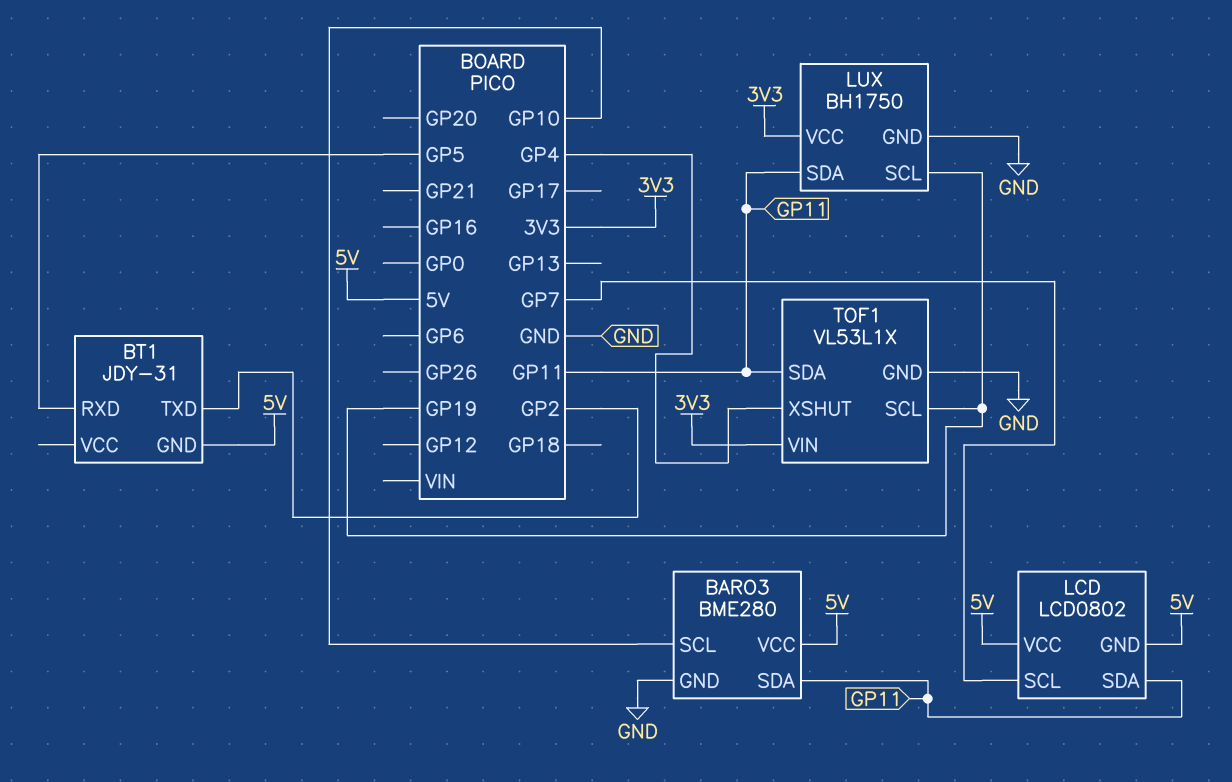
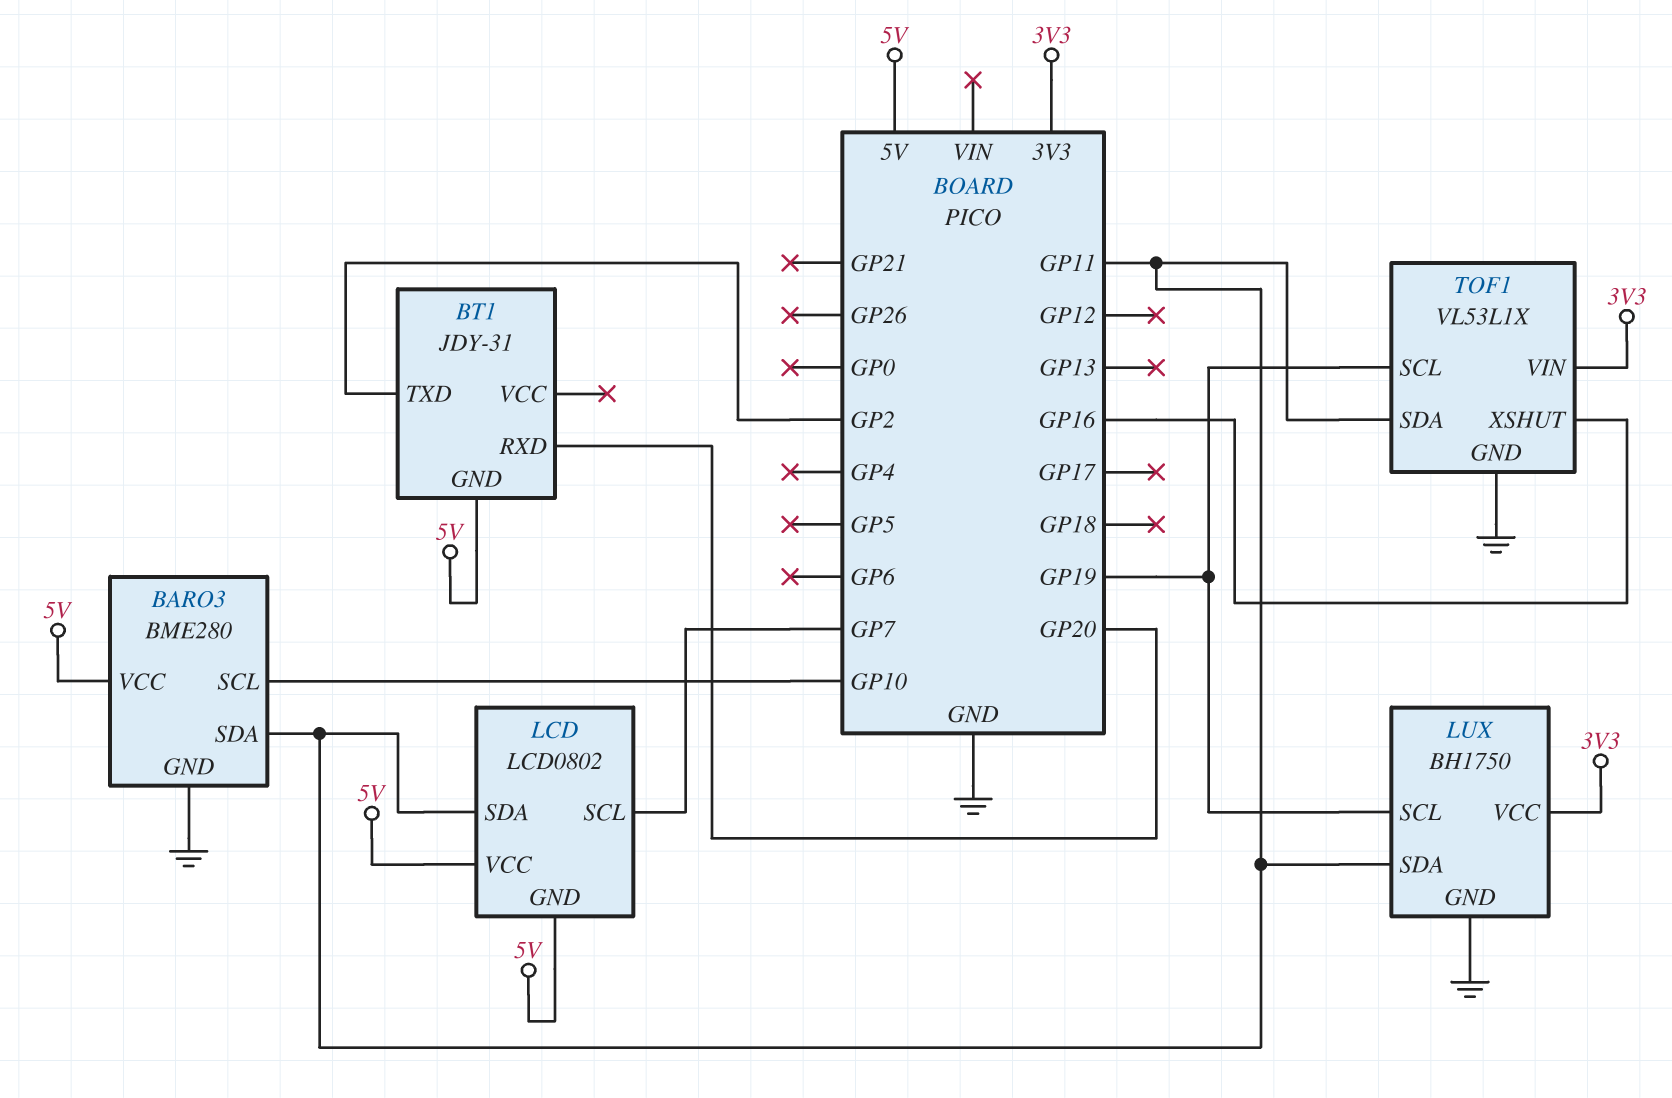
BT1 pin RXD: GP5 -> GP20
TOF1 pin XSHUT: GP4 -> GP16

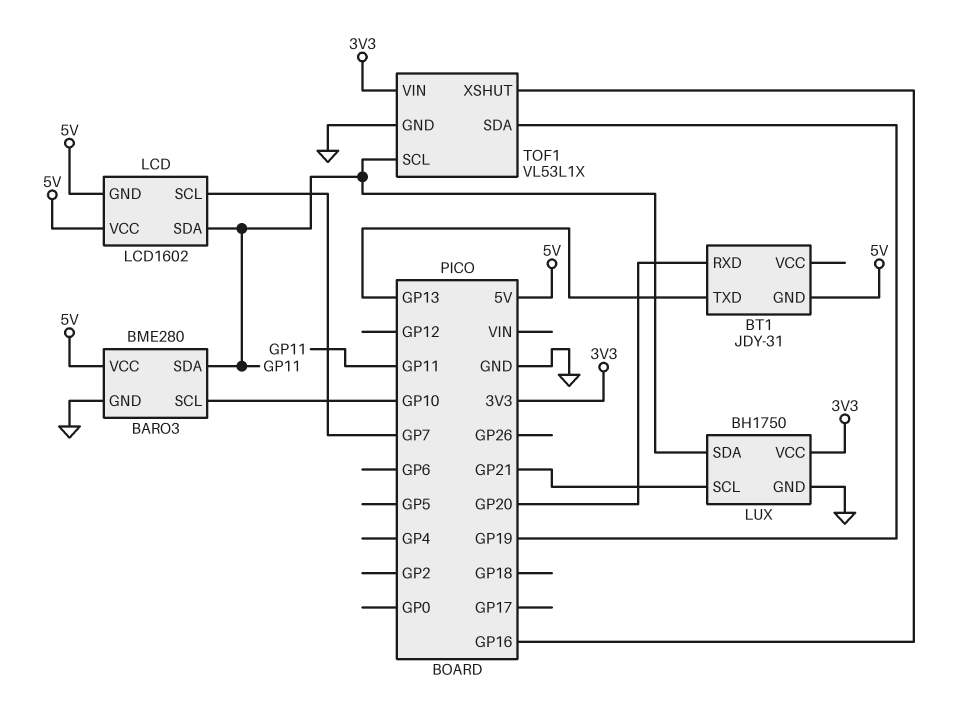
BT1 pin TXD: GP2 -> GP13
LCD: LCD0802 -> LCD1602
LUX pin SCL: GP19 -> GP21
TOF1 pin SCL: GP19 -> GP11
TOF1 pin SDA: GP11 -> GP19

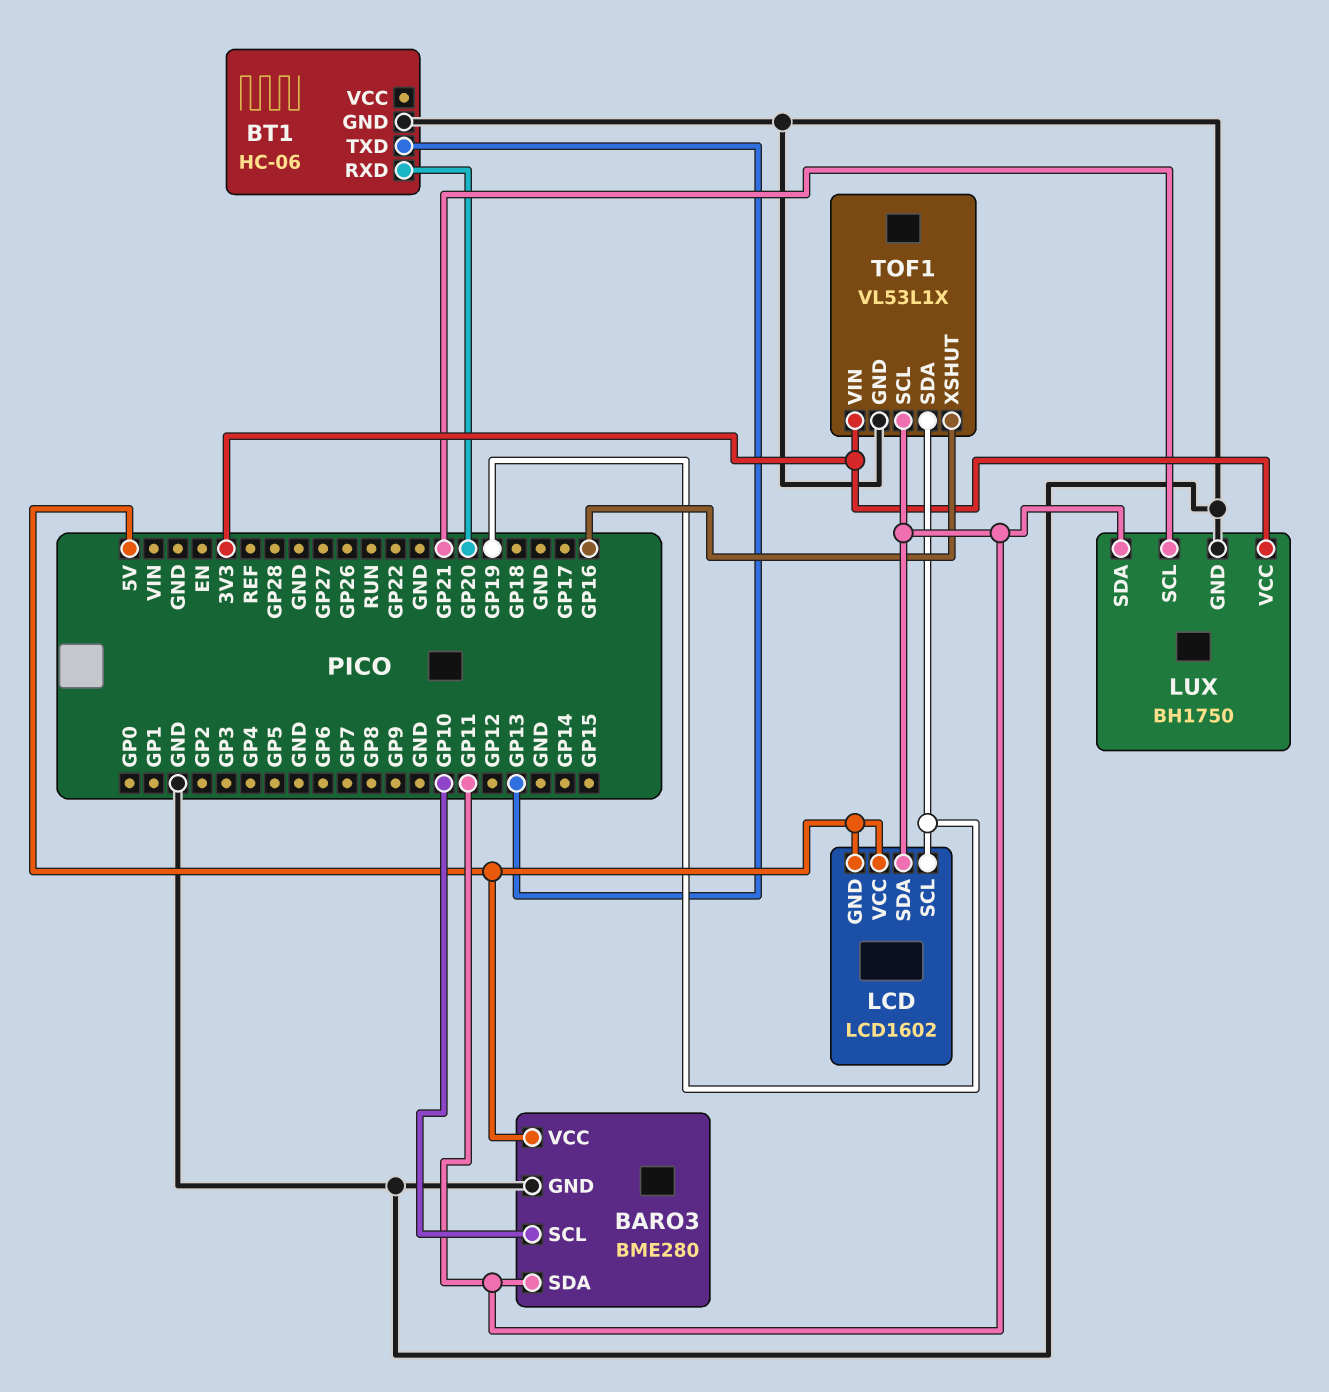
BT1: JDY-31 -> HC-06
BT1 pin GND: 5V -> GND
LCD pin SCL: GP7 -> GP19

